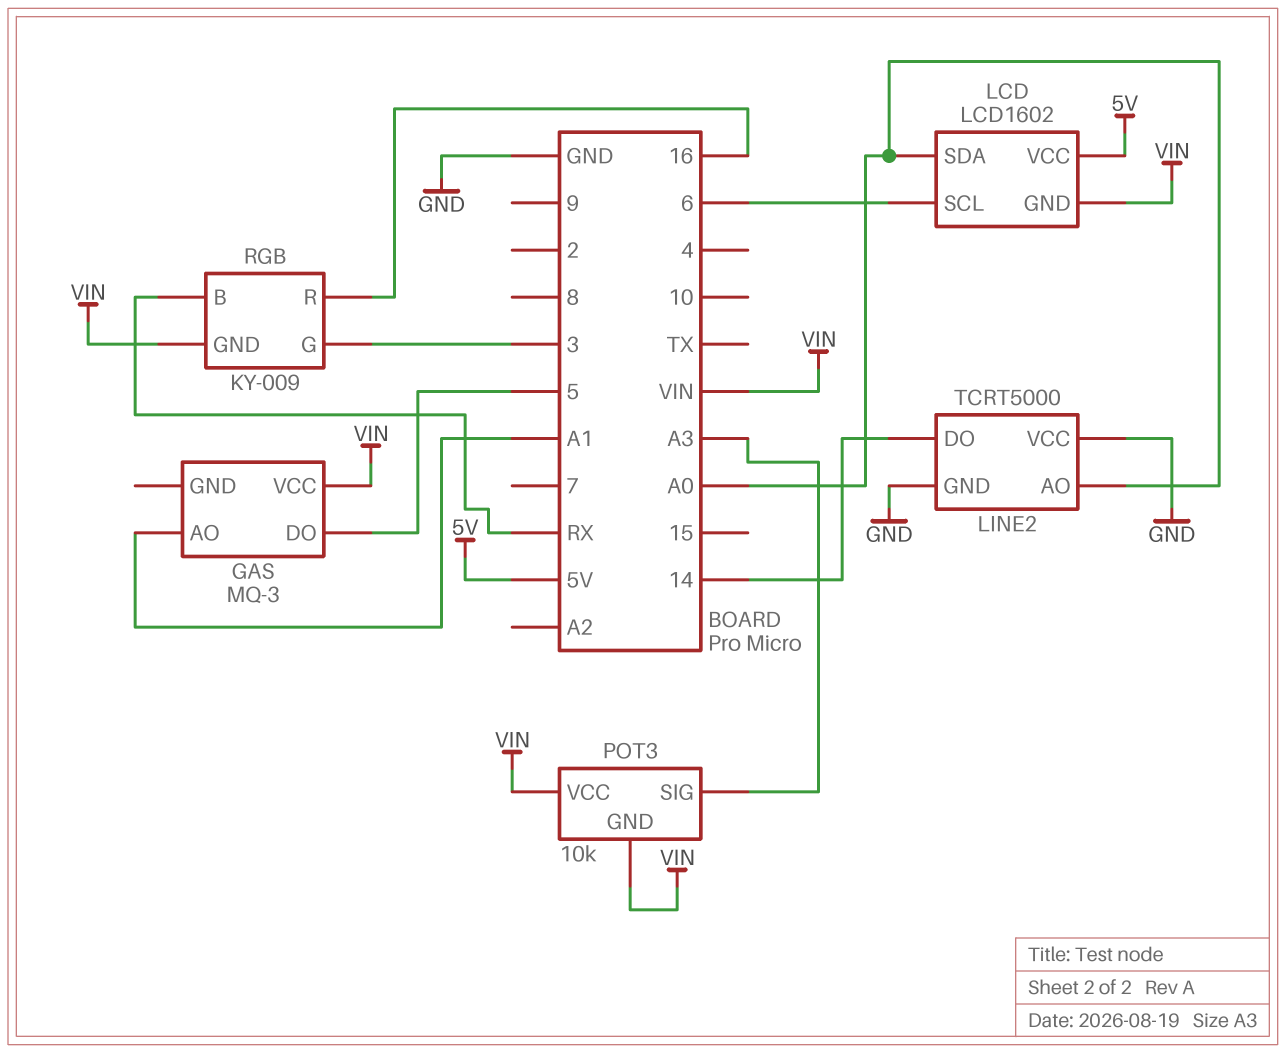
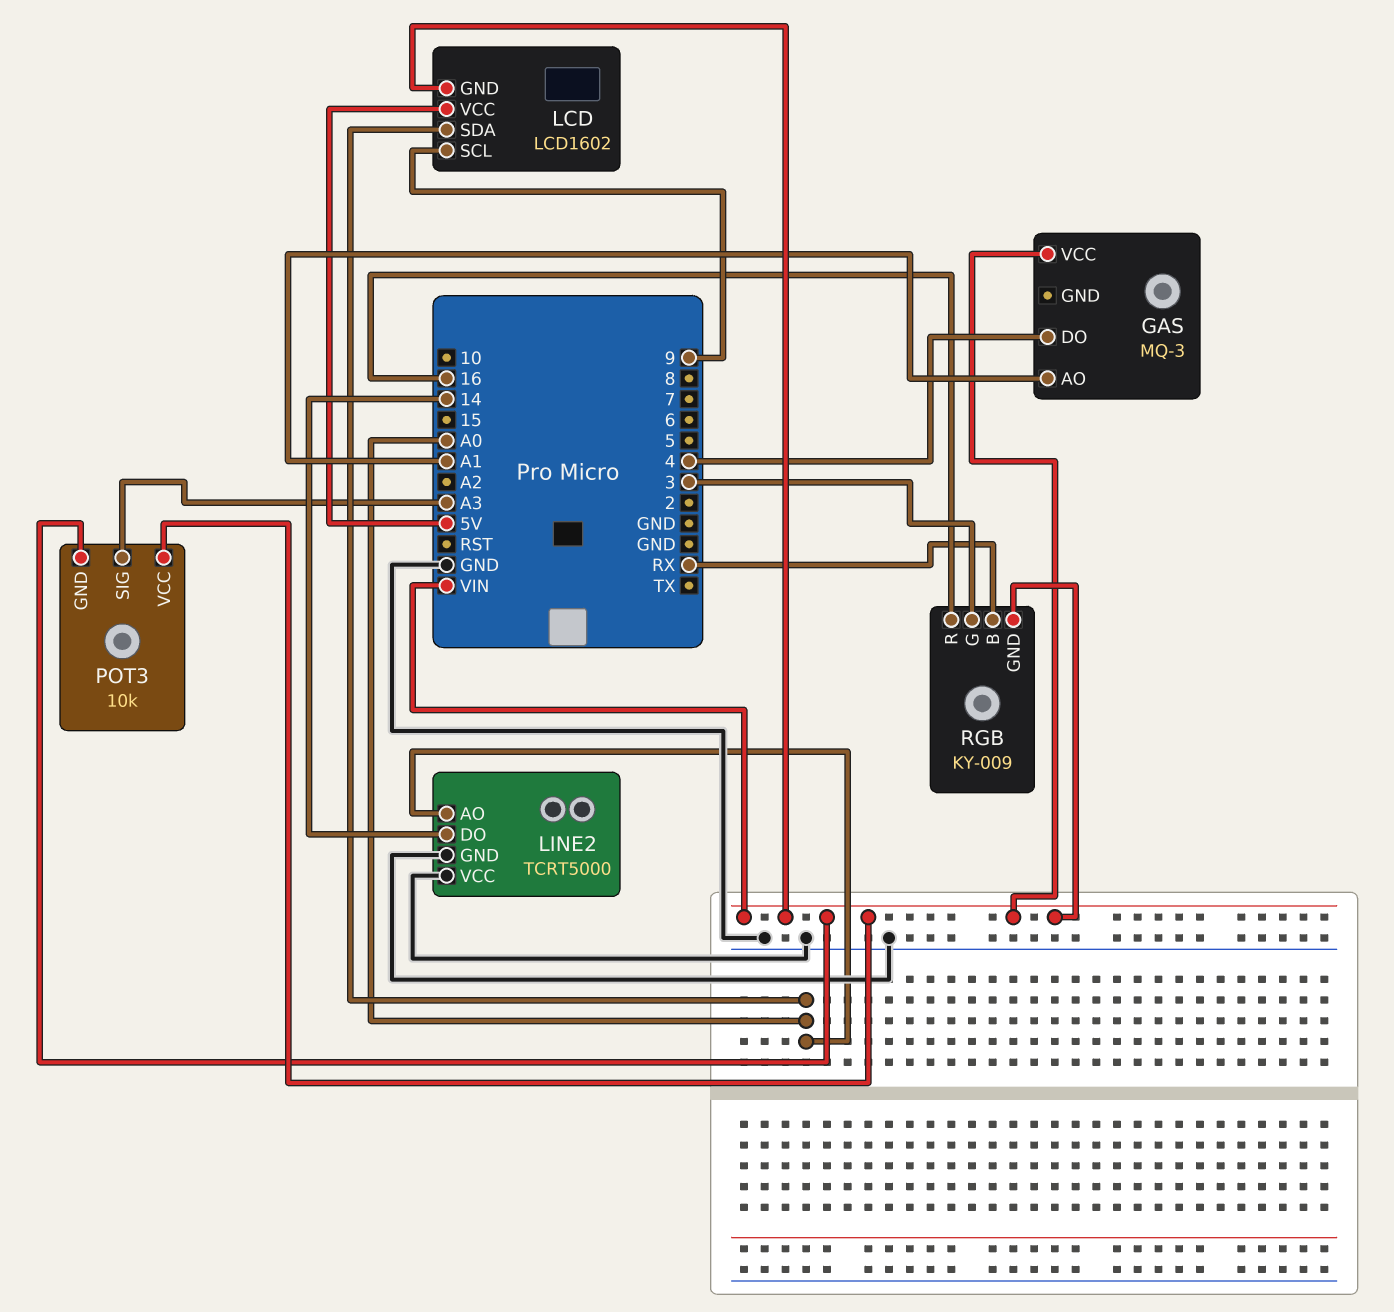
GAS pin DO: 5 -> 4
LCD pin SCL: 6 -> 9

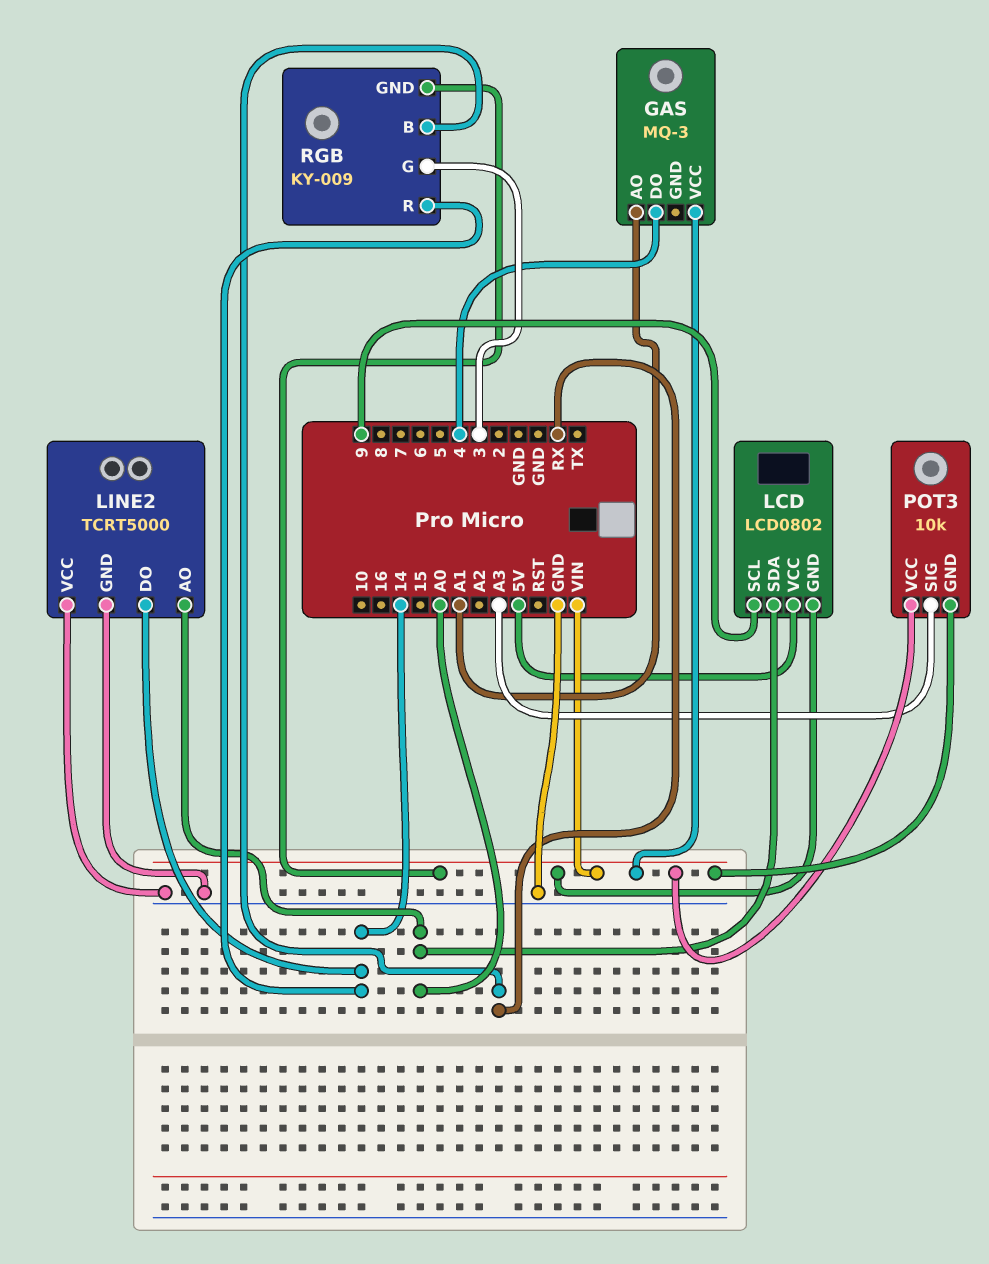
LCD: LCD1602 -> LCD0802
RGB pin R: 16 -> 14

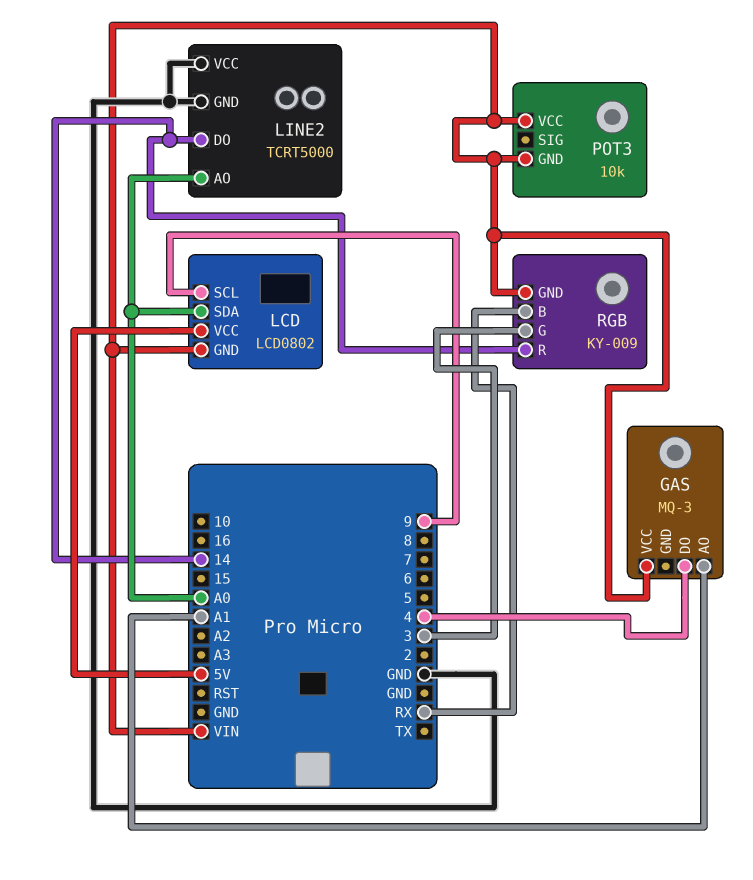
POT3 pin SIG: A3 -> none

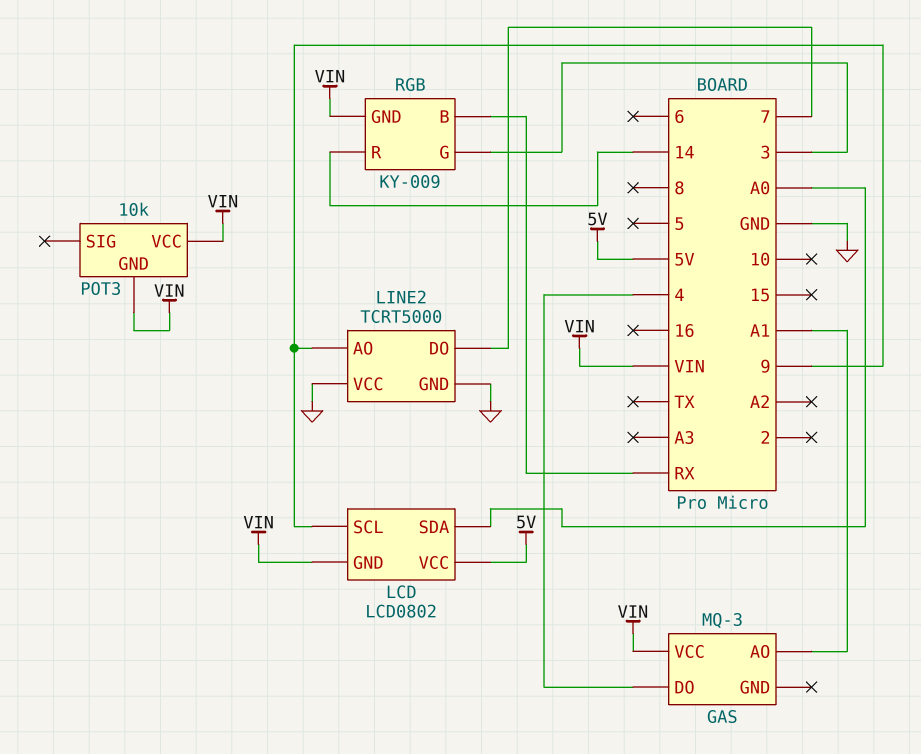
LINE2 pin AO: A0 -> 9
LINE2 pin DO: 14 -> 7

